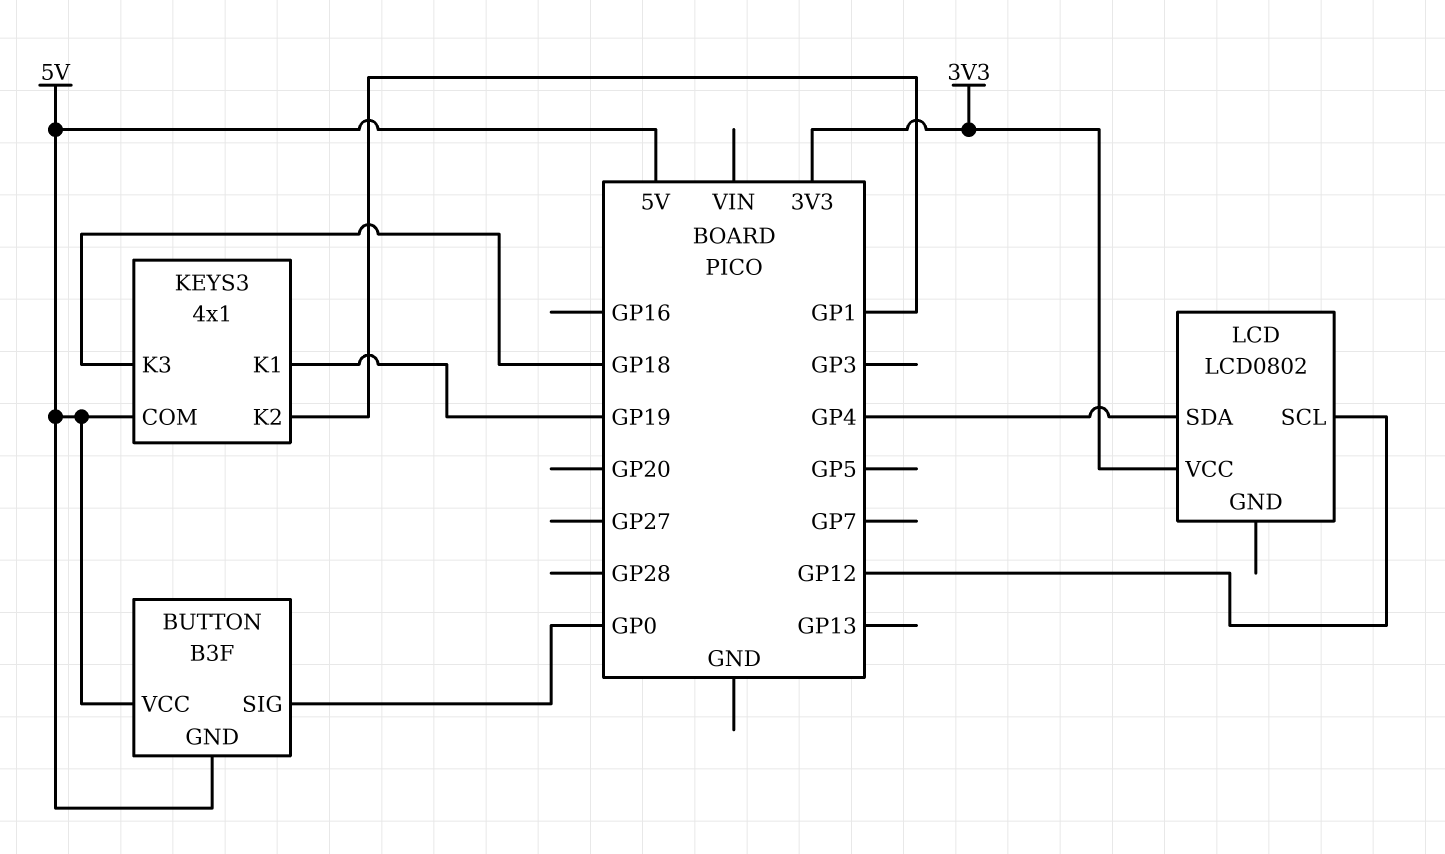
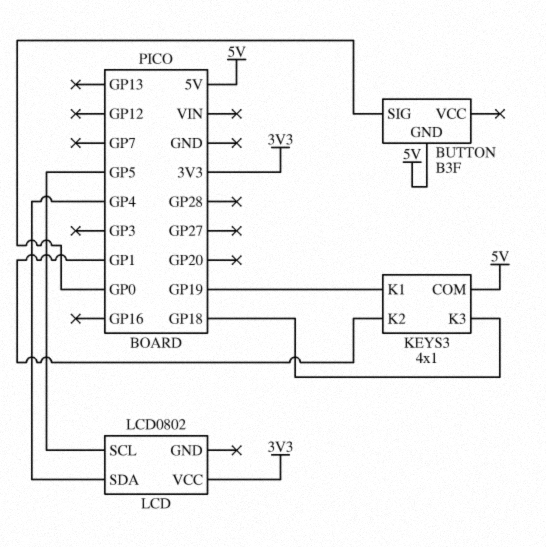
BUTTON pin VCC: 5V -> none
LCD pin SCL: GP12 -> GP5

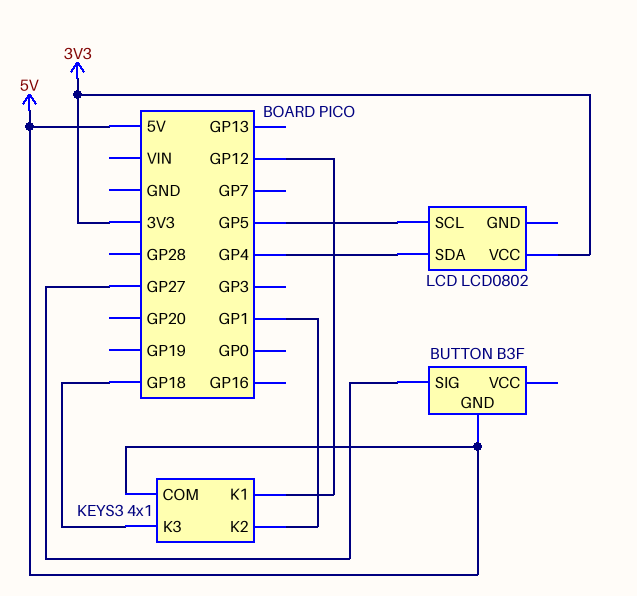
BUTTON pin SIG: GP0 -> GP27
KEYS3 pin K1: GP19 -> GP12

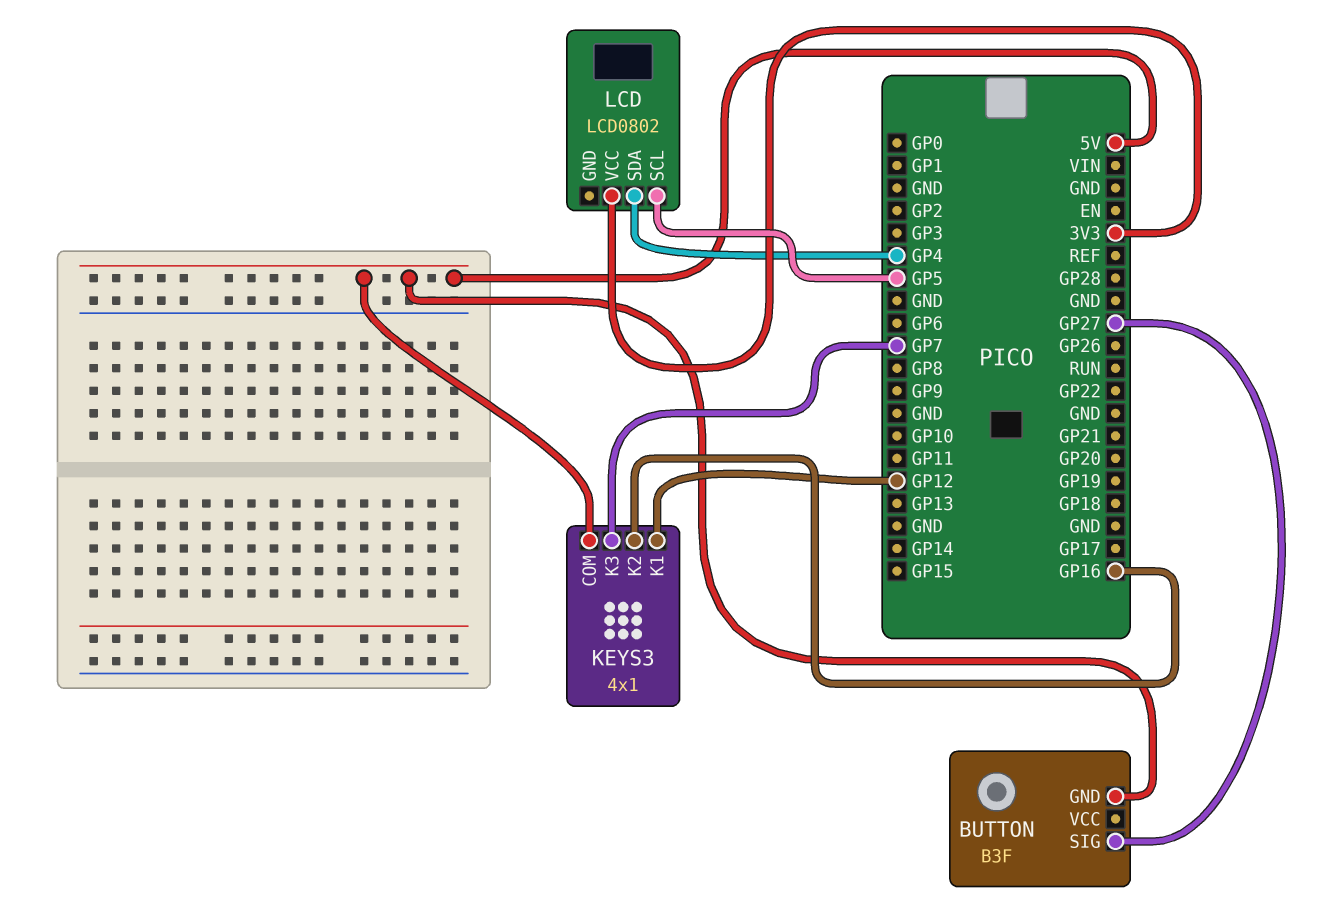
KEYS3 pin K2: GP1 -> GP16
KEYS3 pin K3: GP18 -> GP7

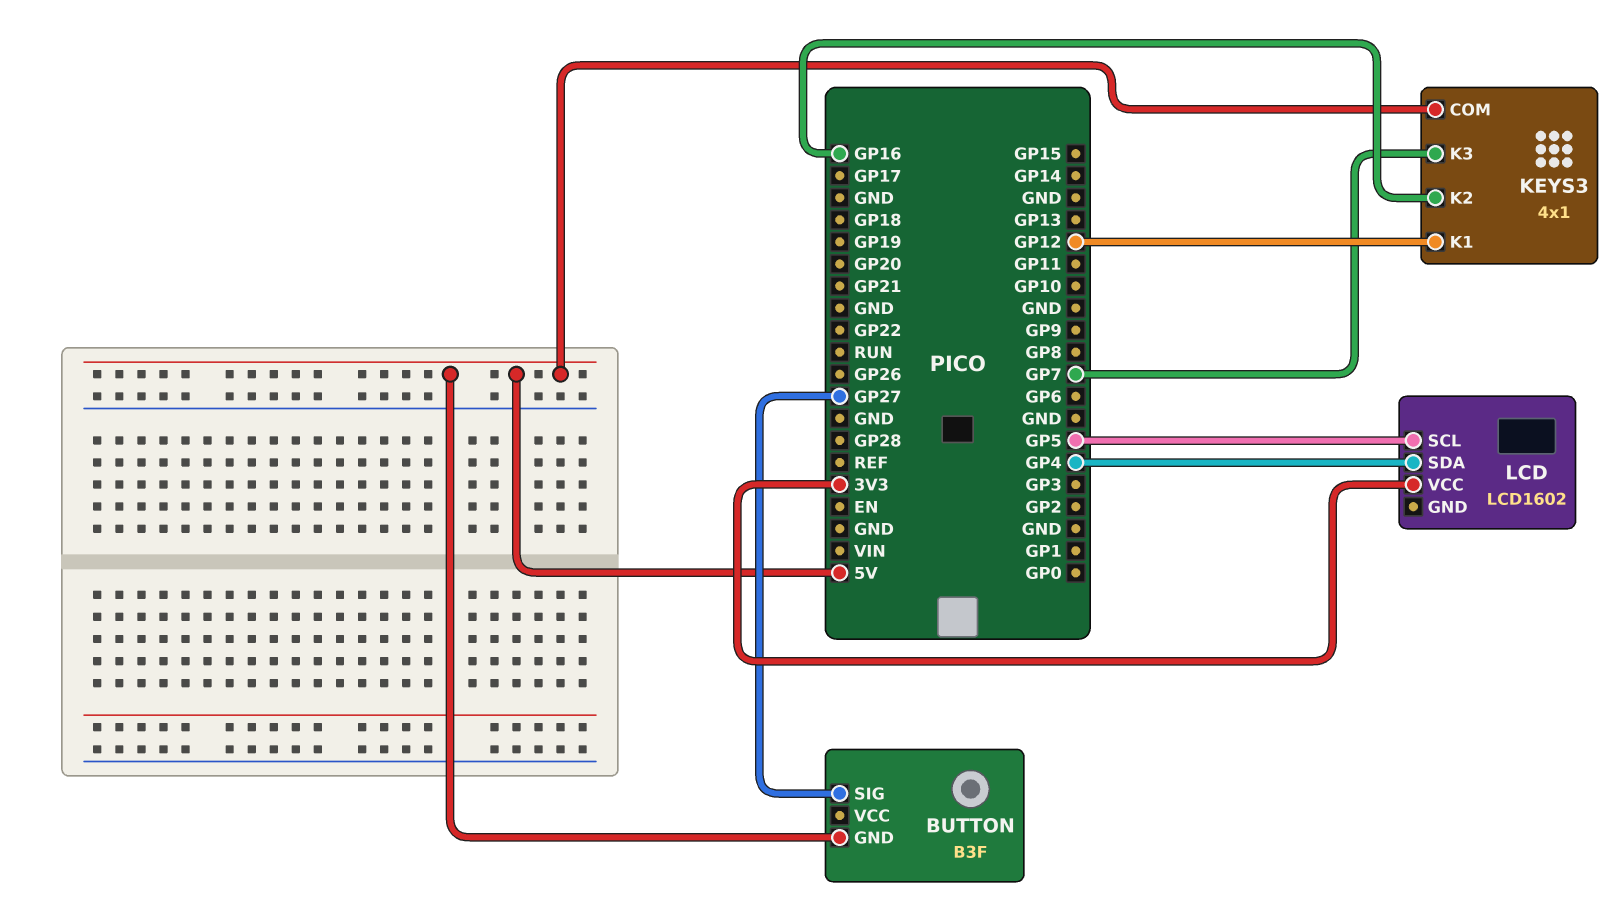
LCD: LCD0802 -> LCD1602

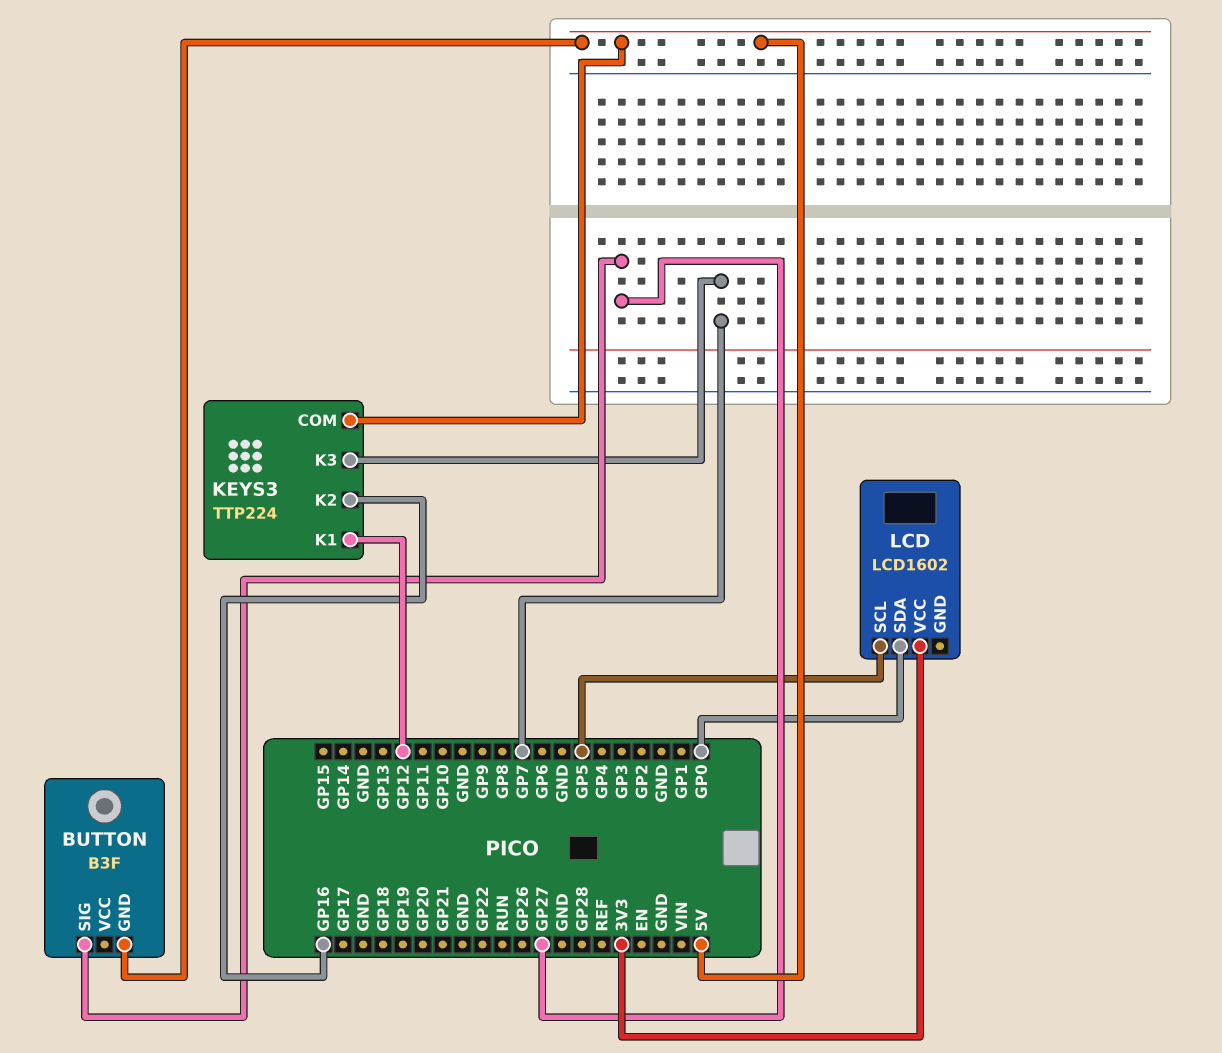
KEYS3: 4x1 -> TTP224
LCD pin SDA: GP4 -> GP0

